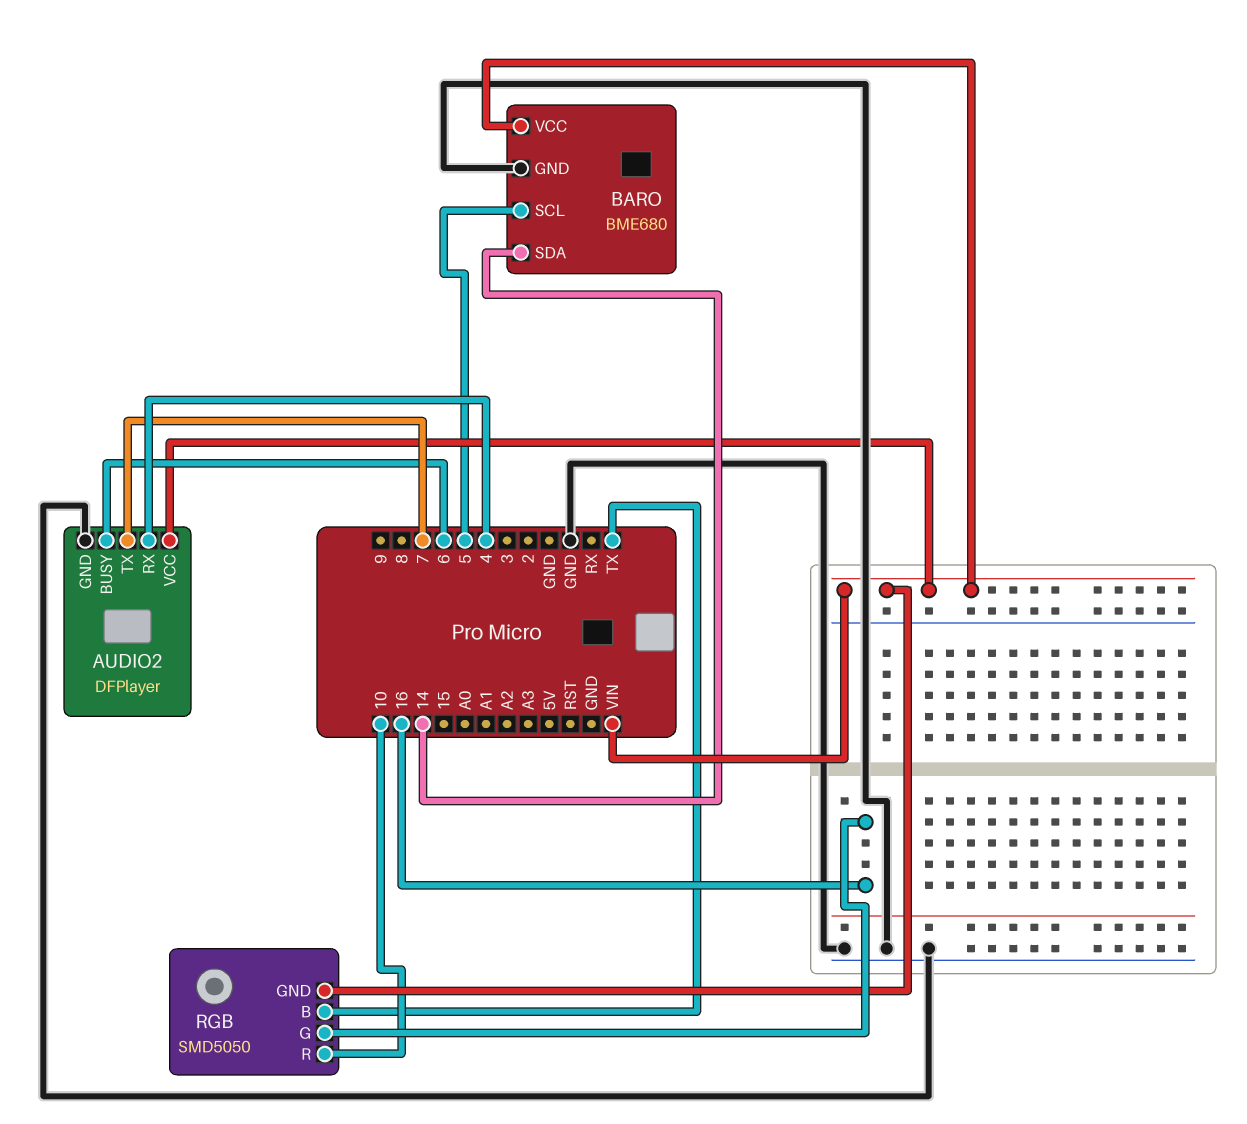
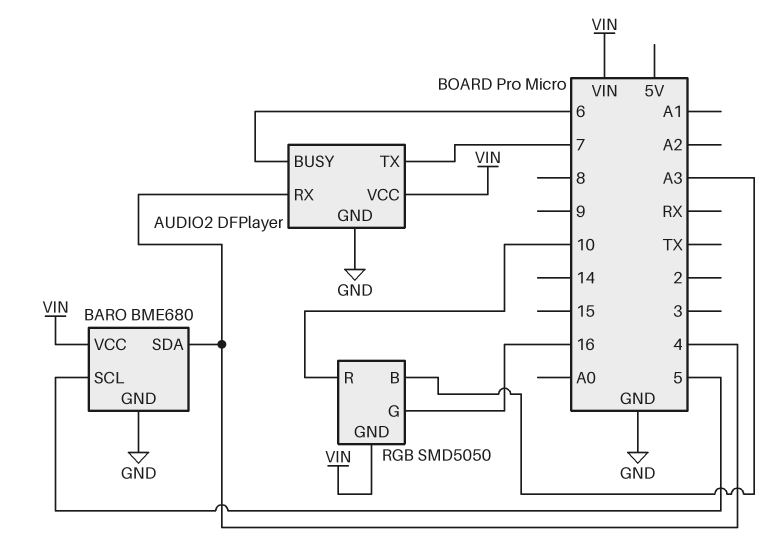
BARO pin SDA: 14 -> 4
RGB pin B: TX -> A3

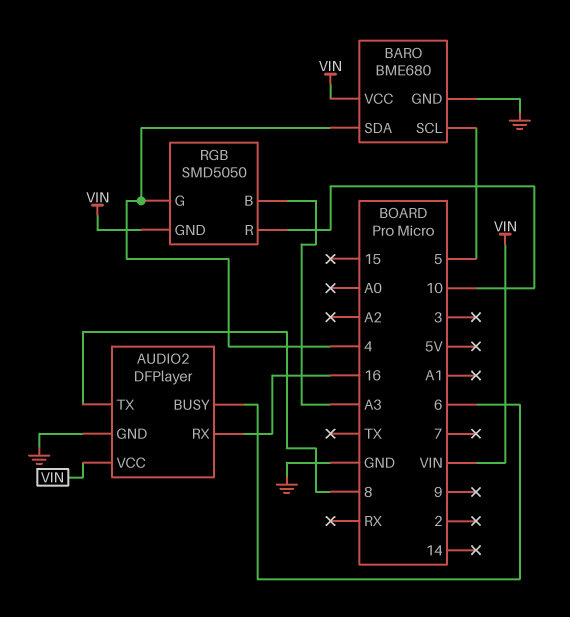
AUDIO2 pin RX: 4 -> 16
AUDIO2 pin TX: 7 -> 8
RGB pin G: 16 -> 4

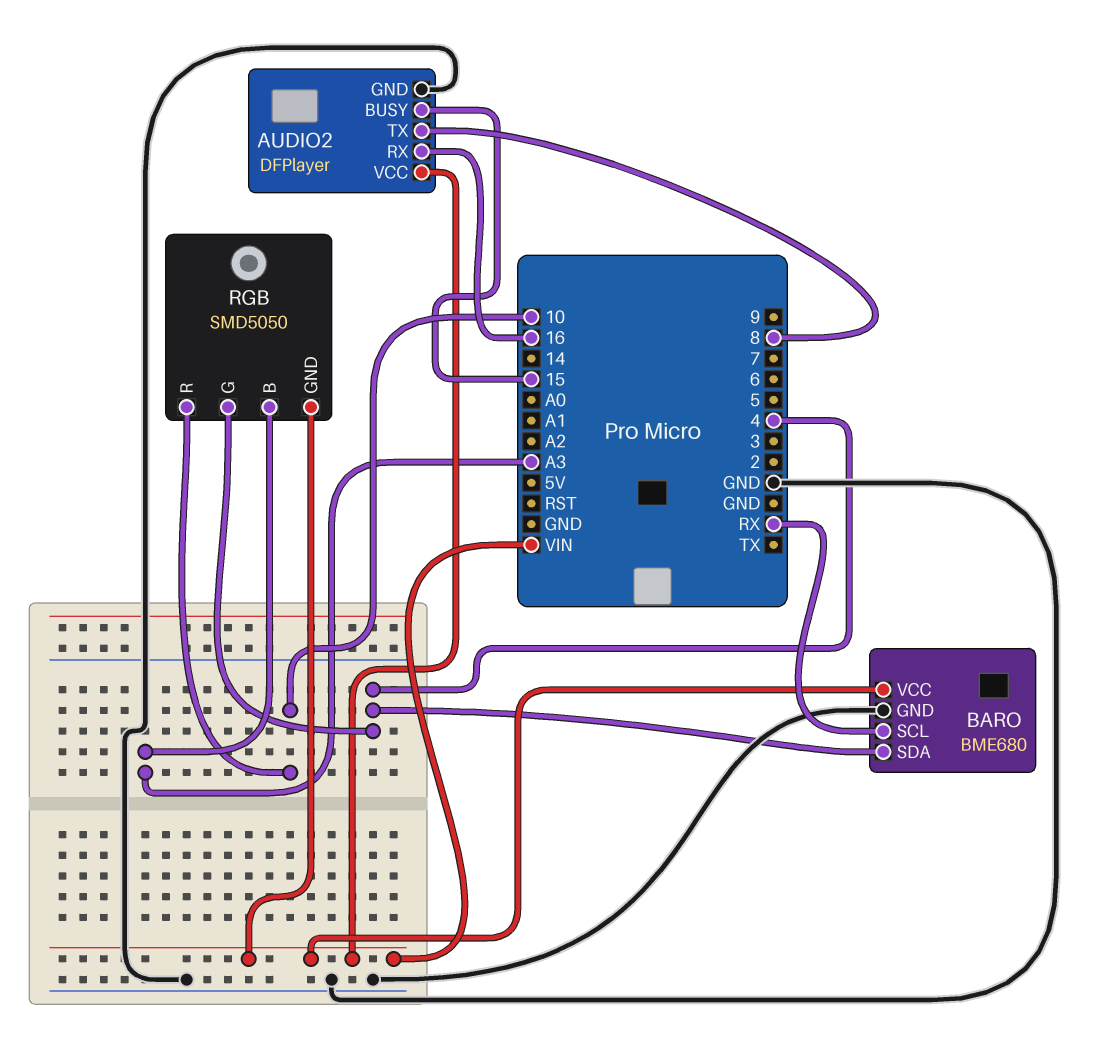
AUDIO2 pin BUSY: 6 -> 15
BARO pin SCL: 5 -> RX

